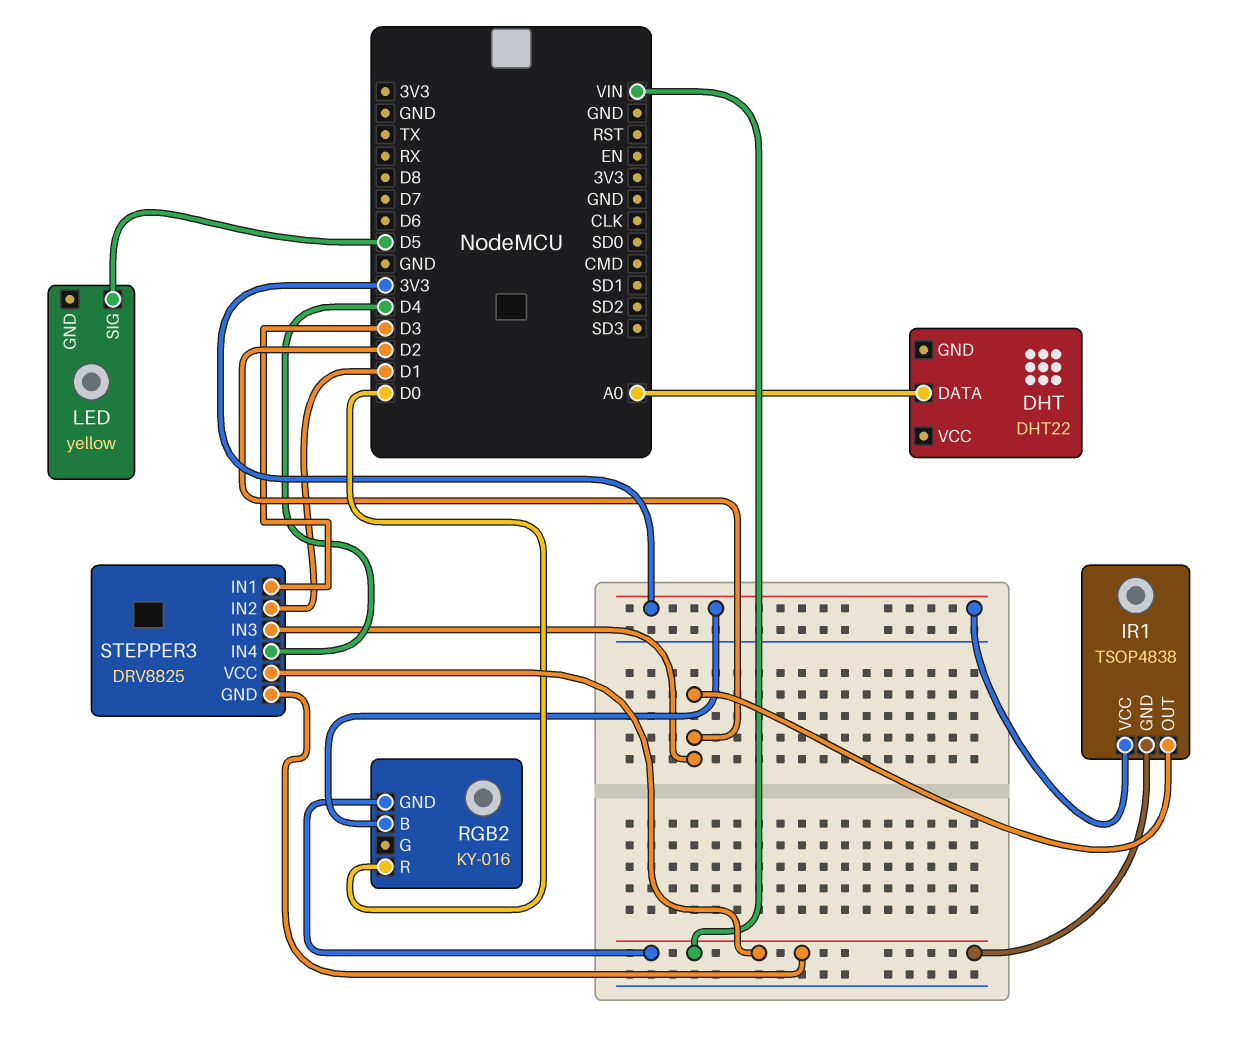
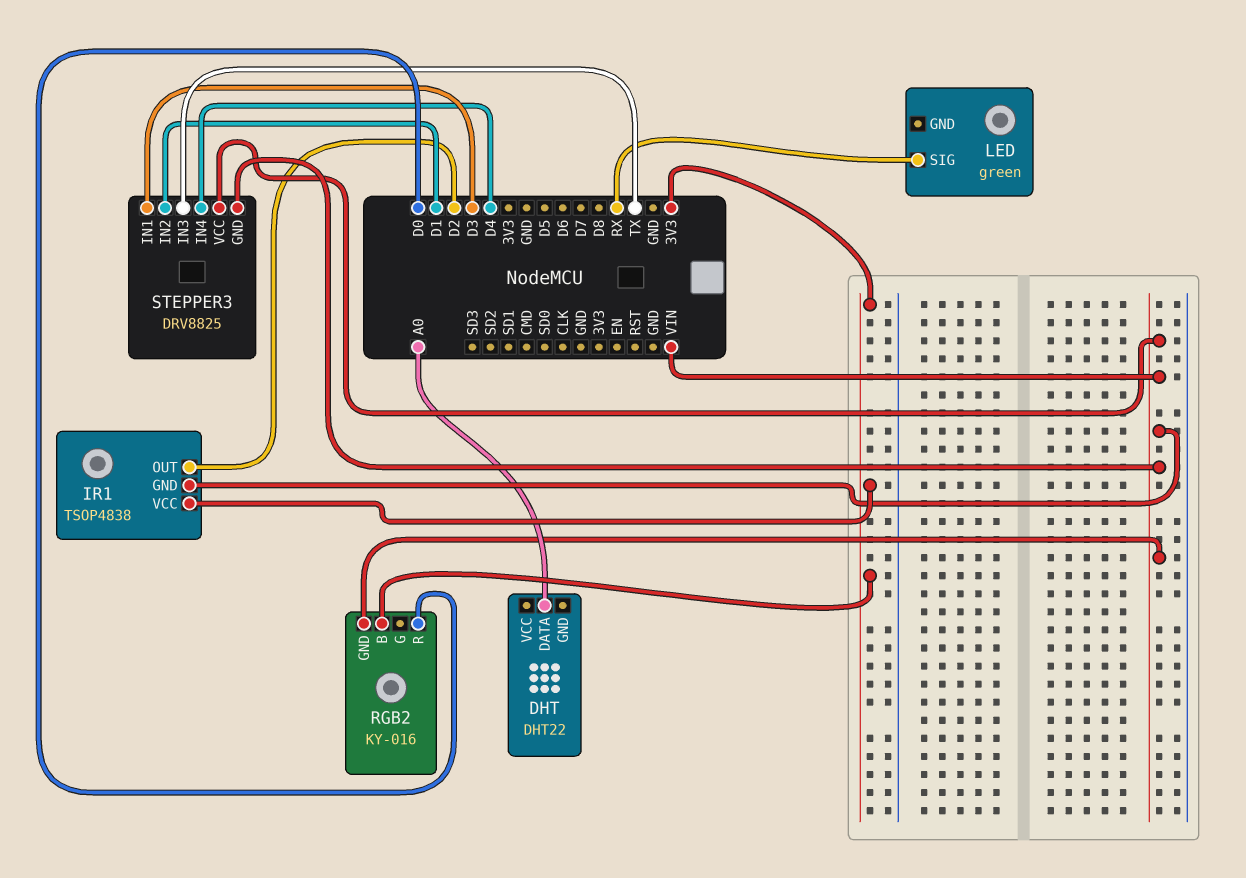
LED: yellow -> green
LED pin SIG: D5 -> RX
STEPPER3 pin IN3: D2 -> TX

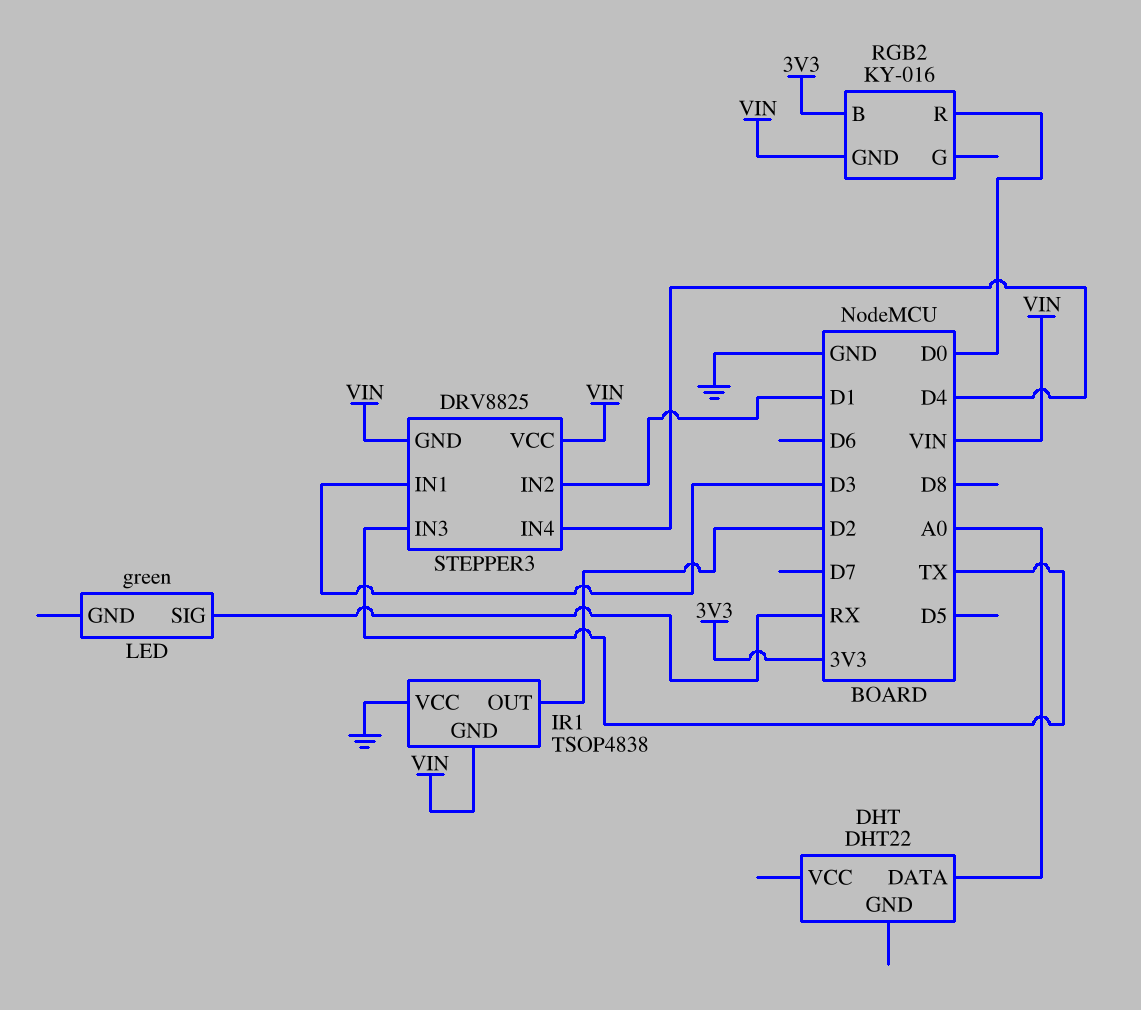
IR1 pin VCC: 3V3 -> GND

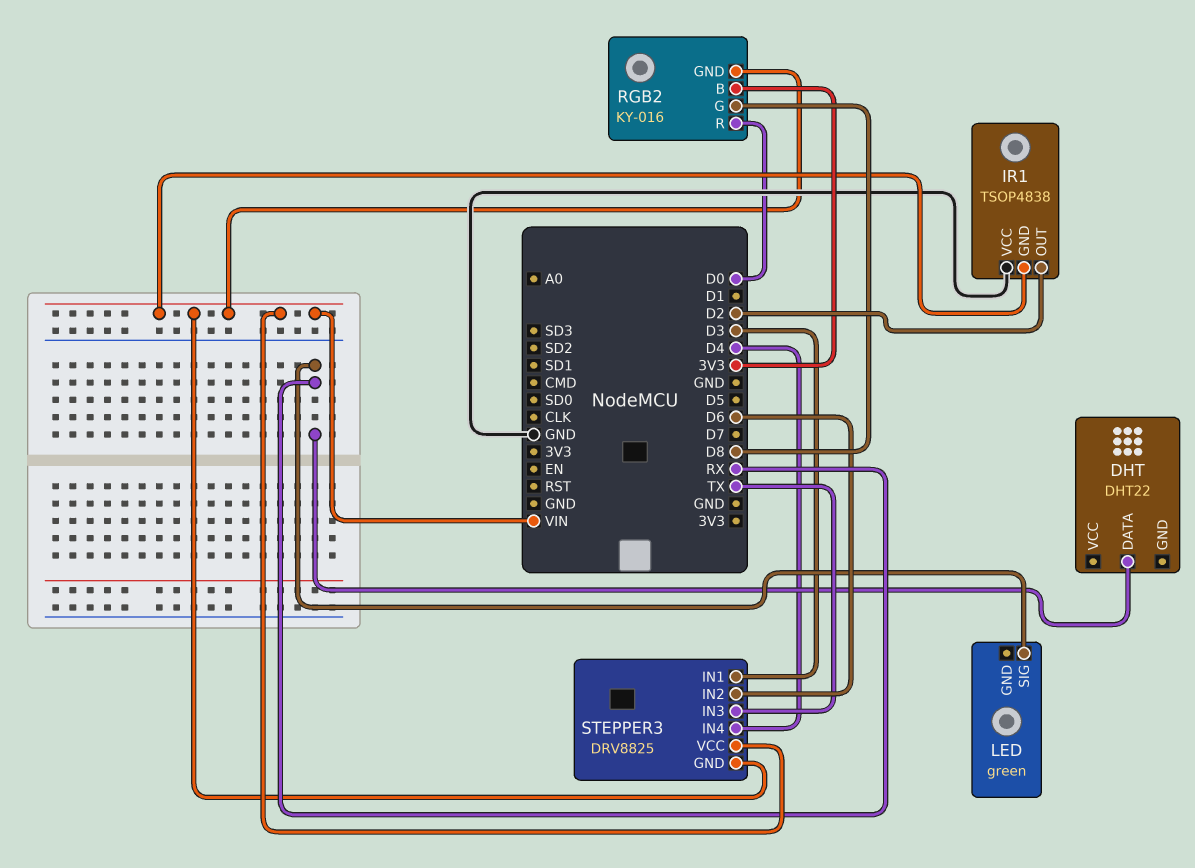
DHT pin DATA: A0 -> RX
RGB2 pin G: none -> D8
STEPPER3 pin IN2: D1 -> D6

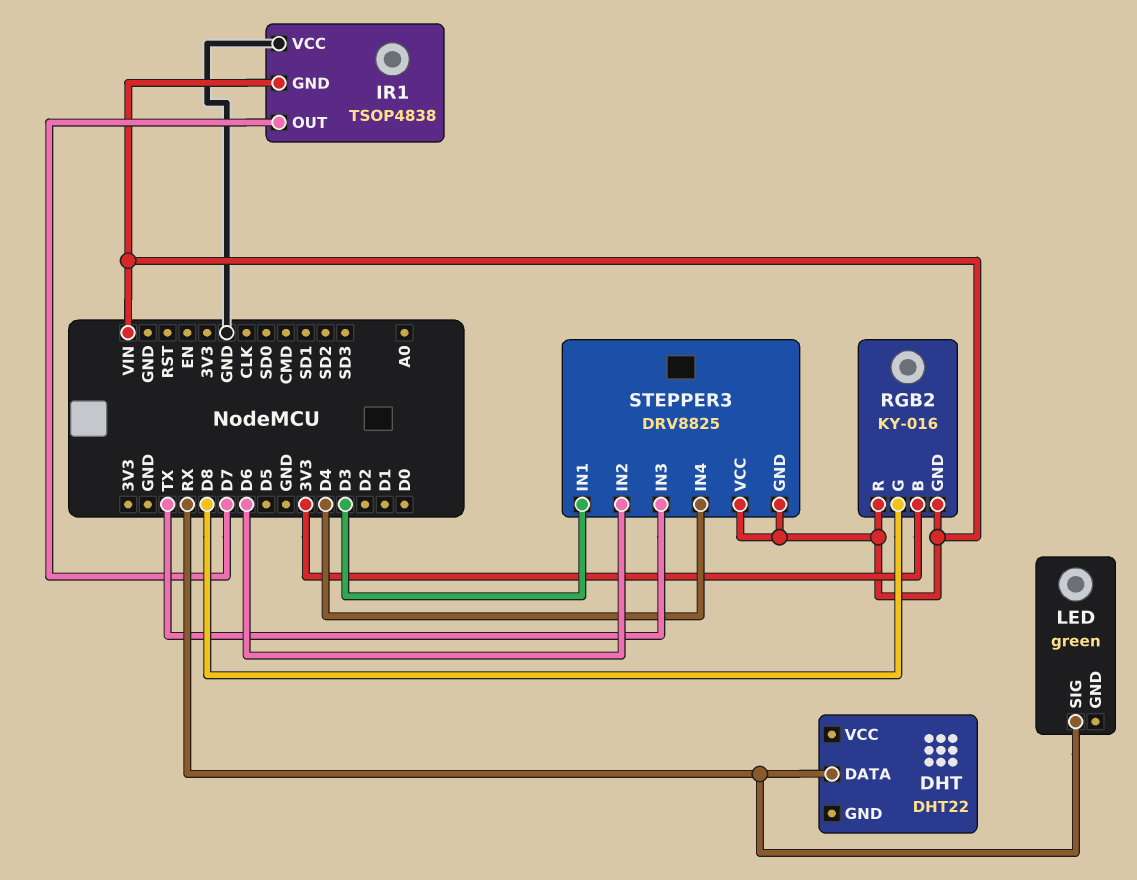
IR1 pin OUT: D2 -> D7
RGB2 pin R: D0 -> VIN

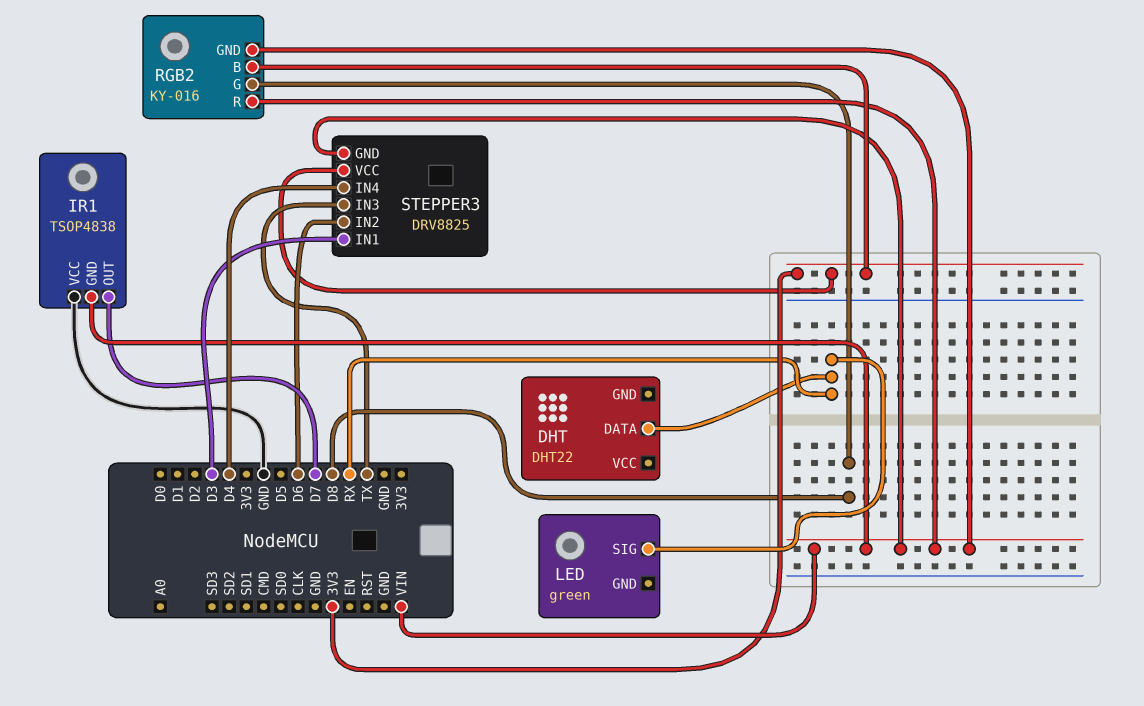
STEPPER3 pin VCC: VIN -> 3V3

